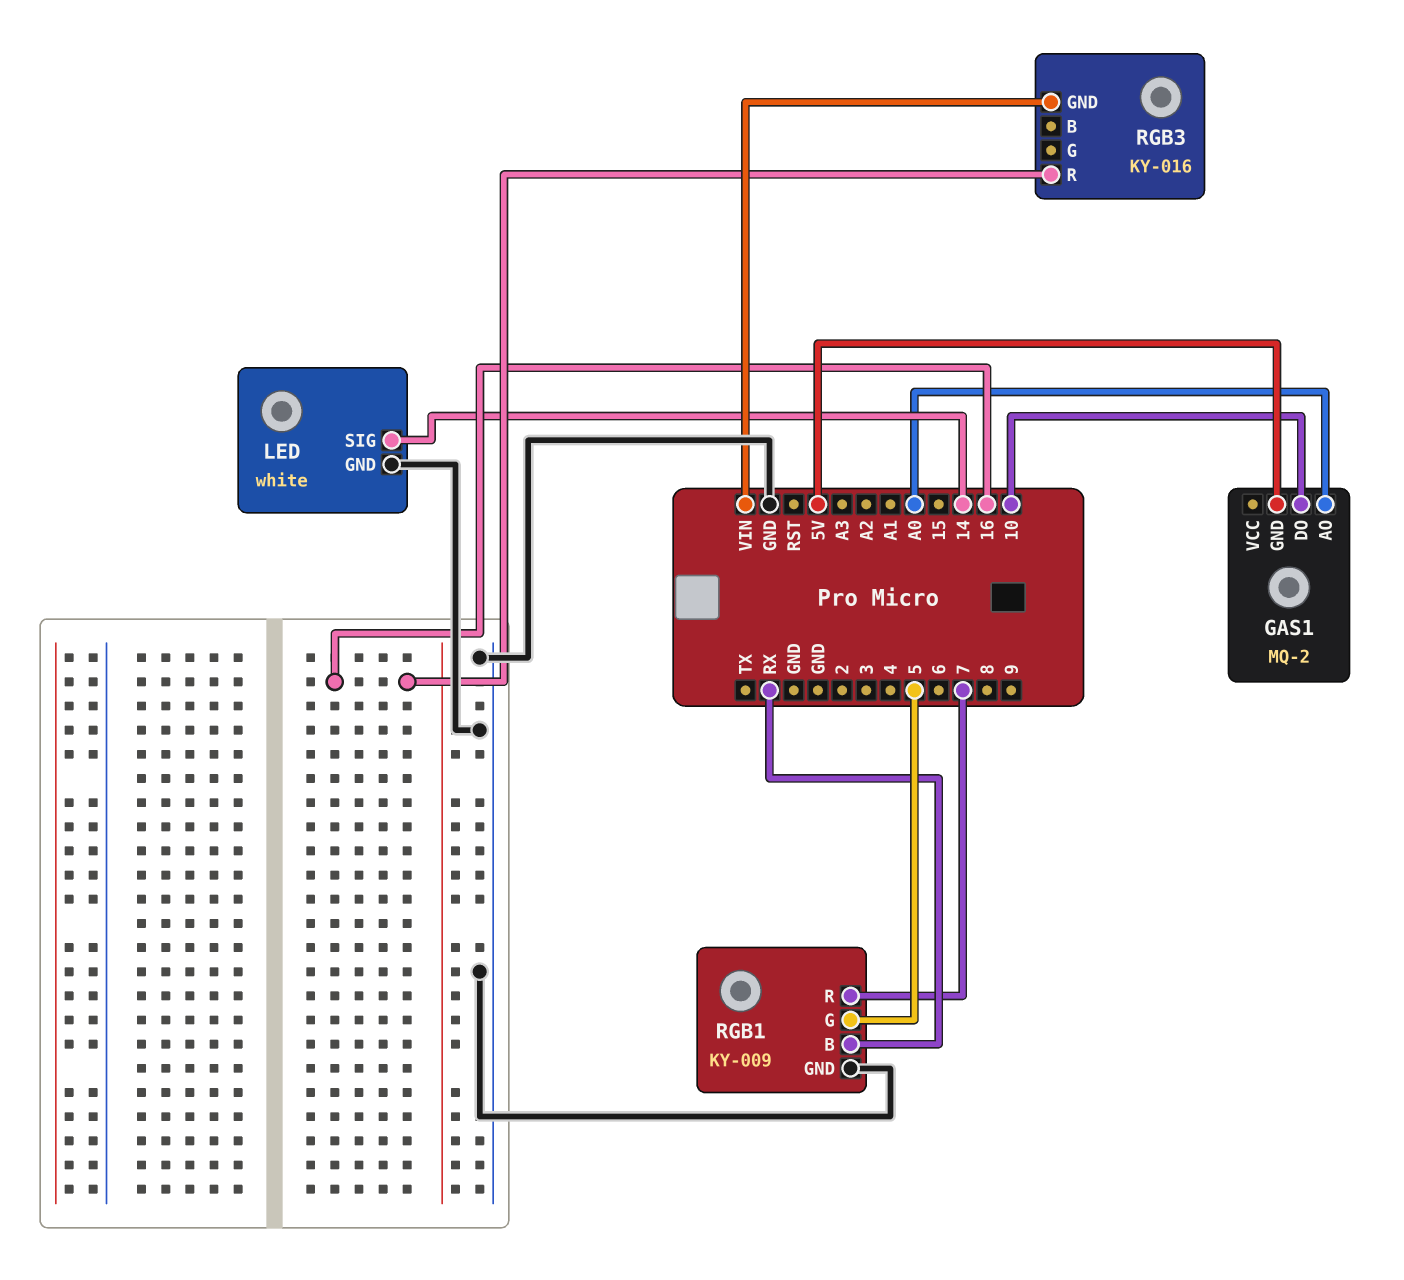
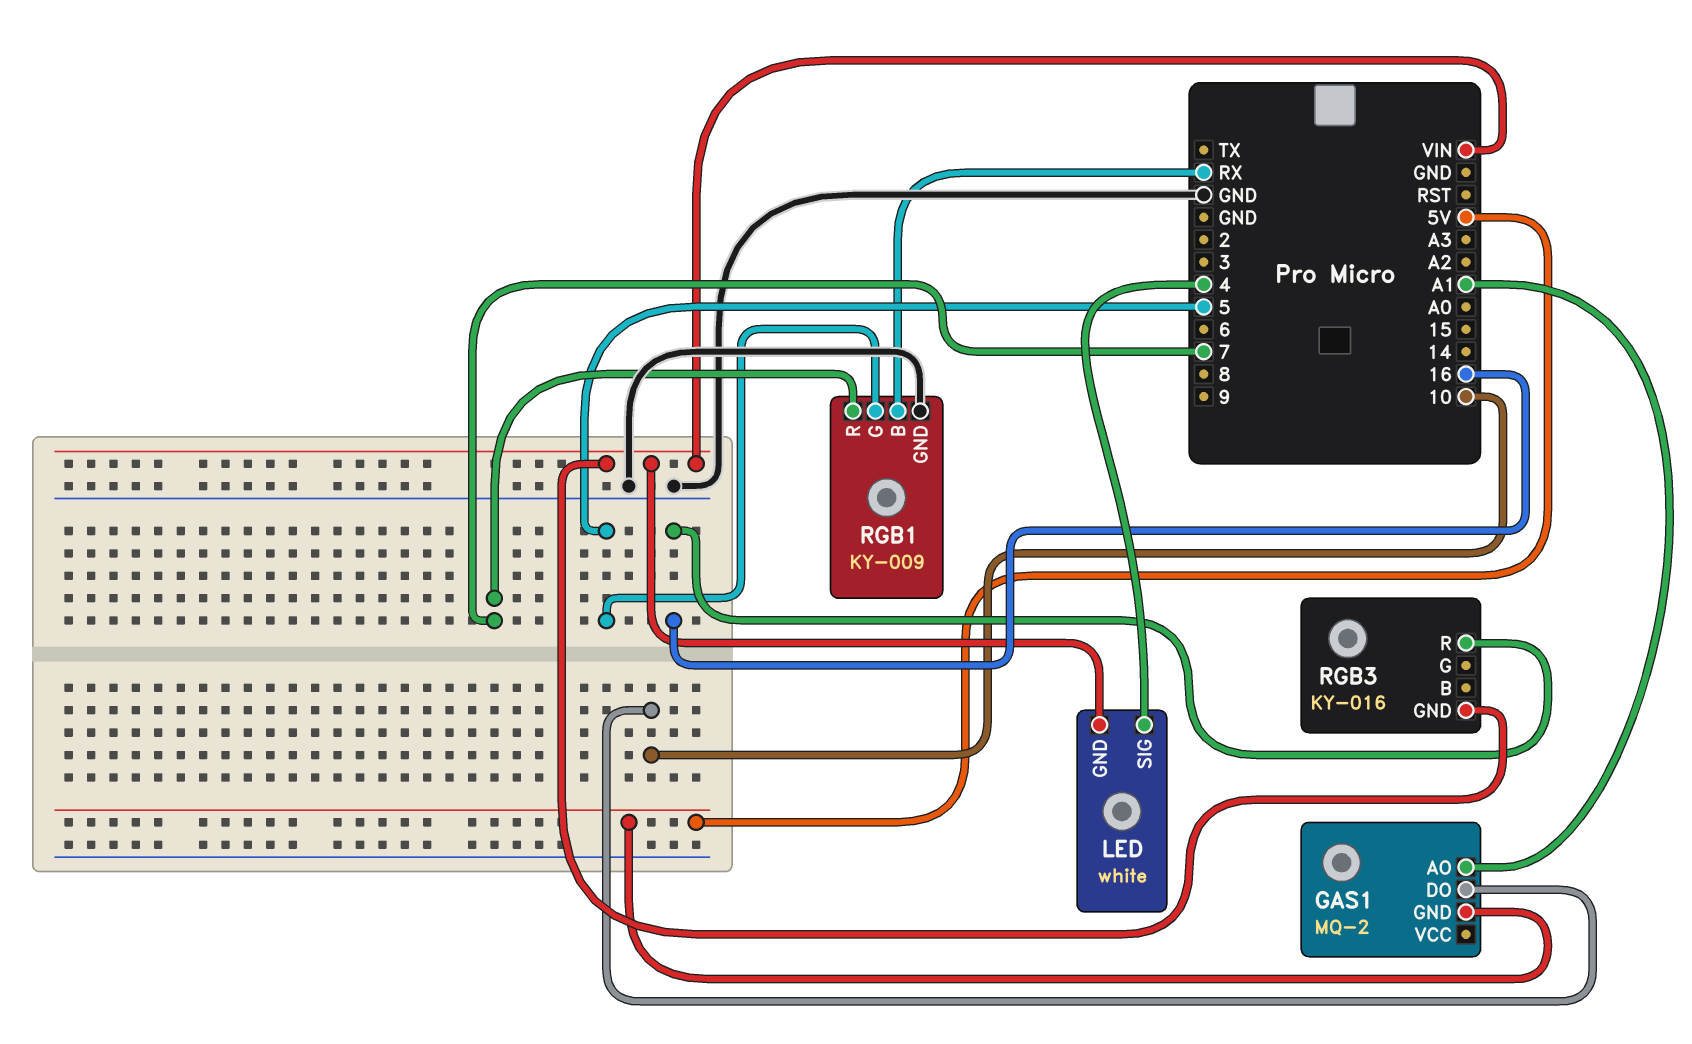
GAS1 pin AO: A0 -> A1
LED pin GND: GND -> VIN
LED pin SIG: 14 -> 4

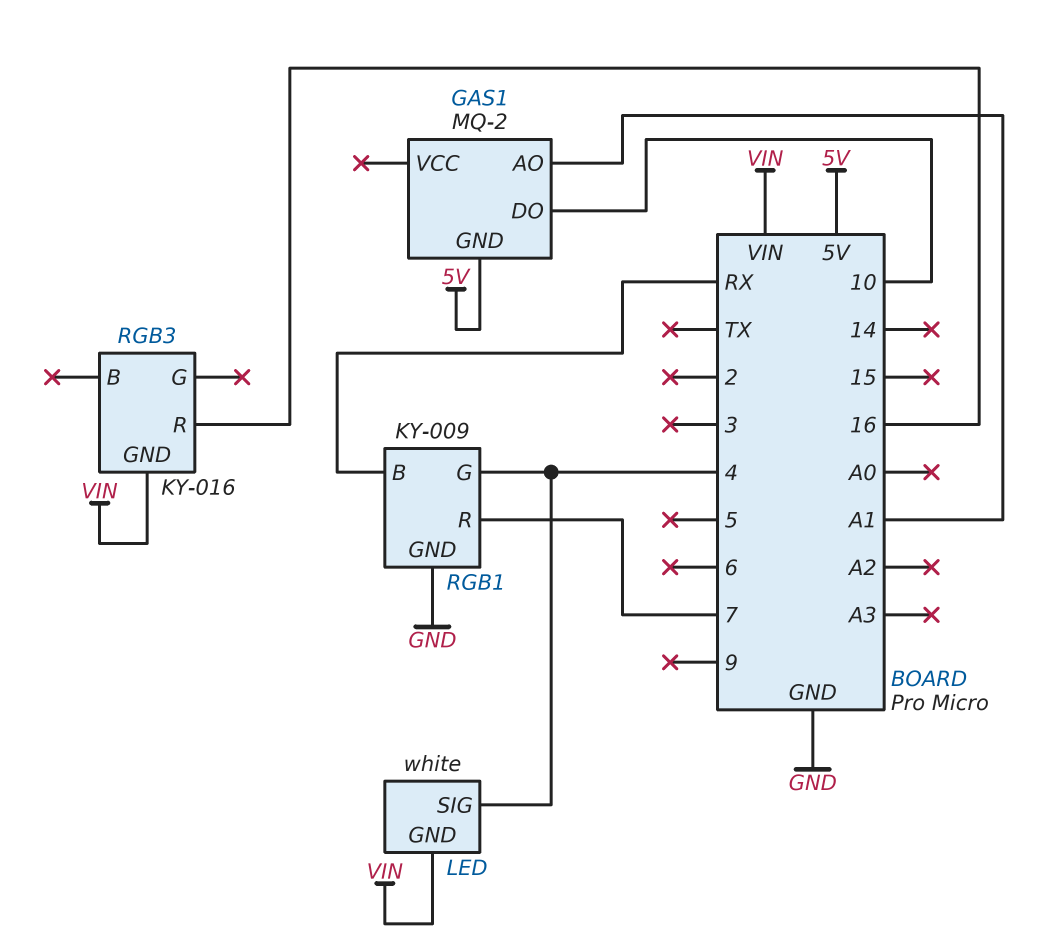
RGB1 pin G: 5 -> 4

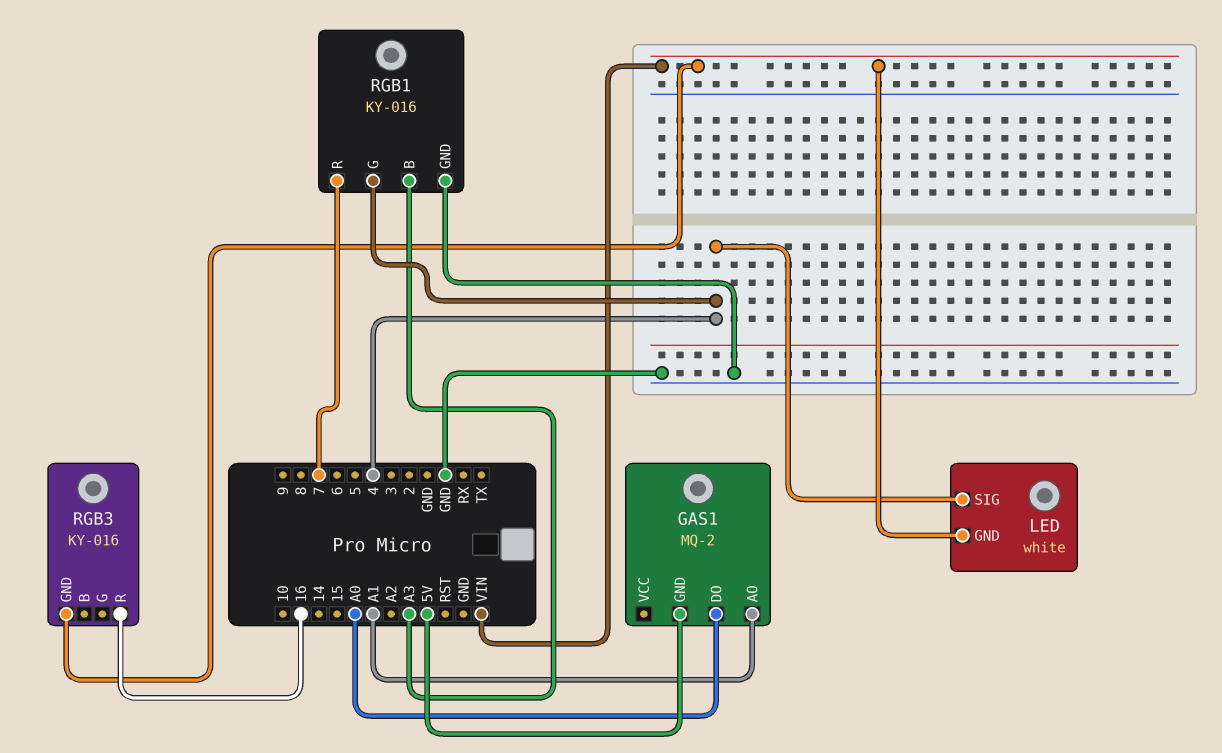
GAS1 pin DO: 10 -> A0
RGB1: KY-009 -> KY-016
RGB1 pin B: RX -> A3

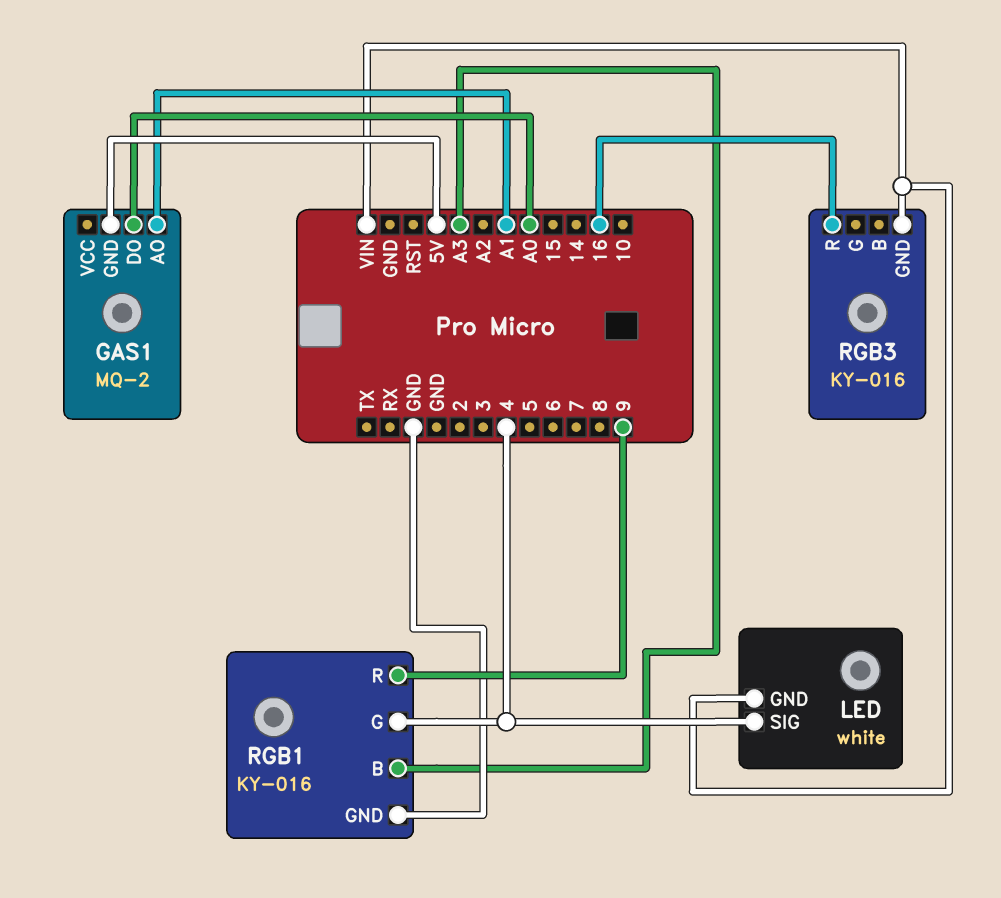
RGB1 pin R: 7 -> 9

